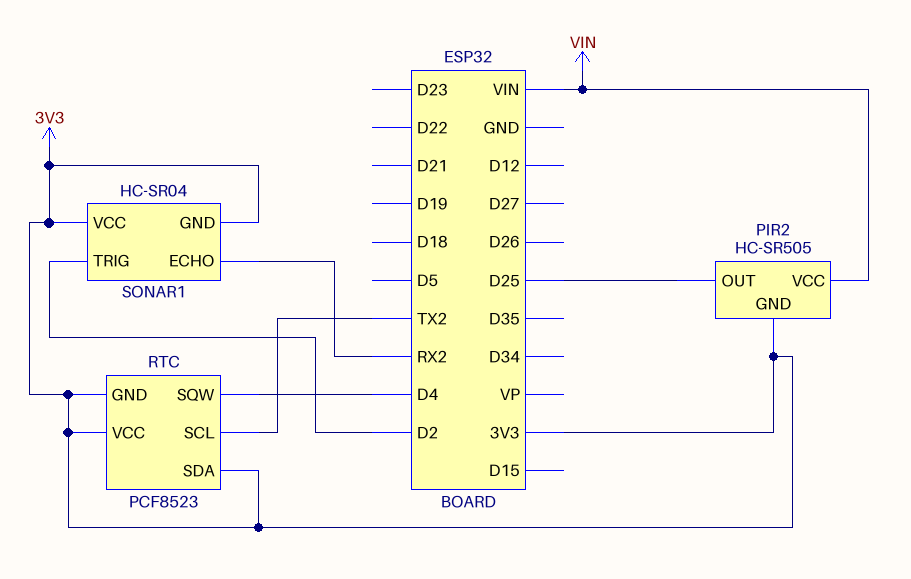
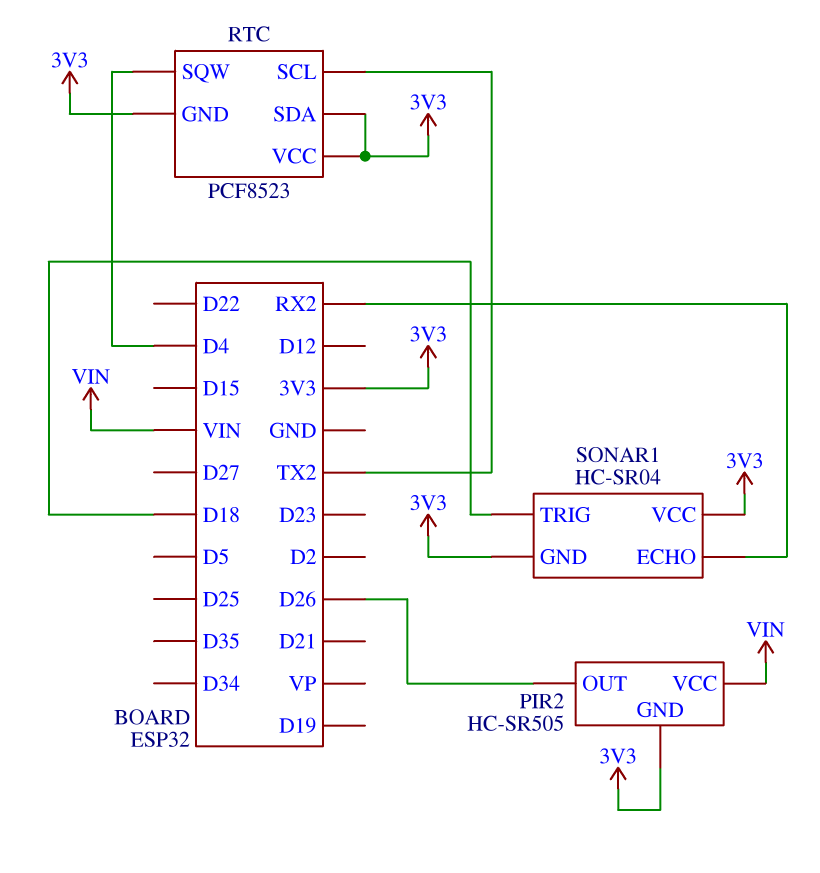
PIR2 pin OUT: D25 -> D26
SONAR1 pin TRIG: D2 -> D18

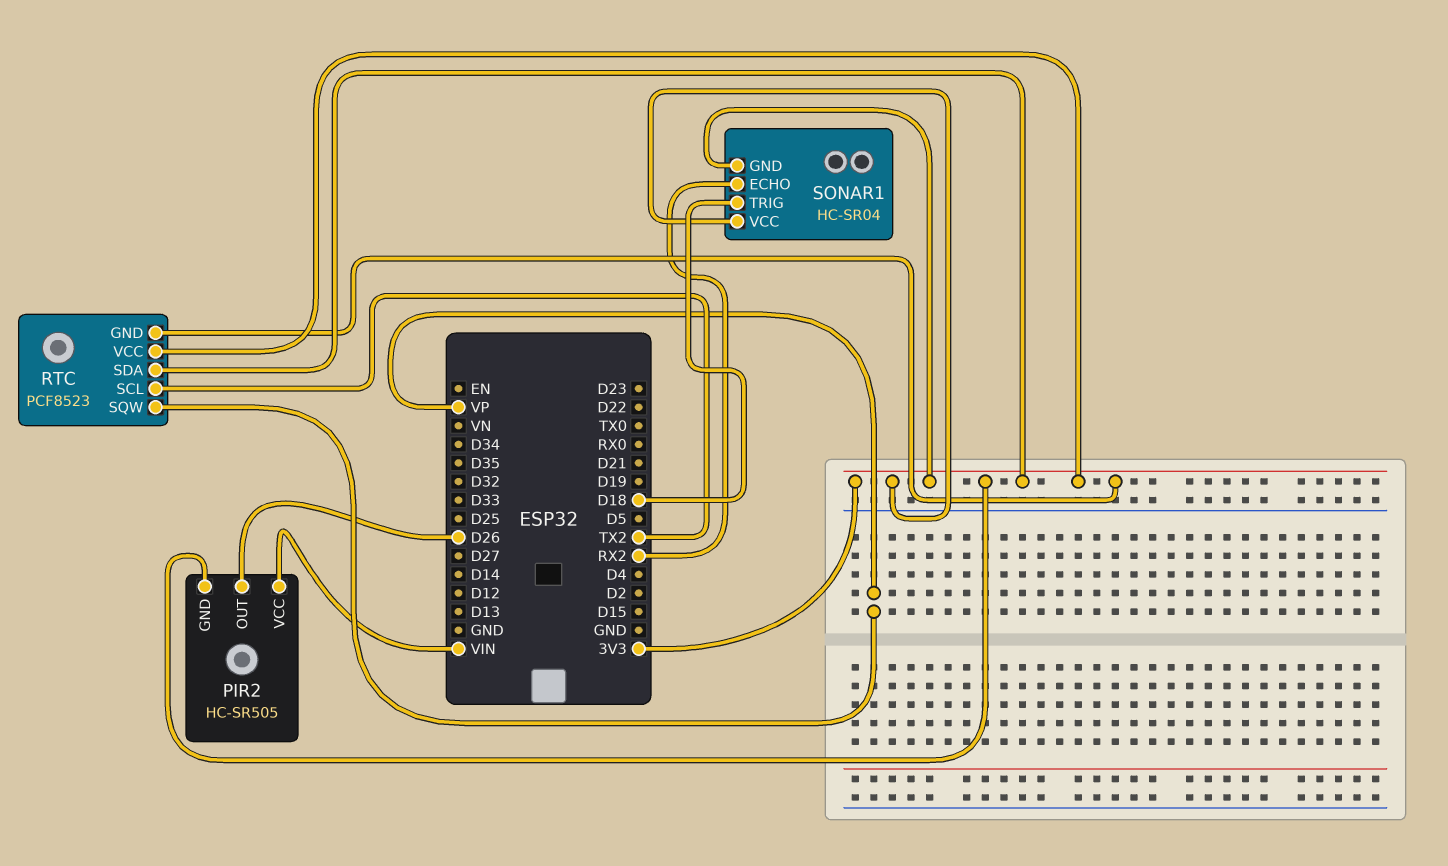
RTC pin SQW: D4 -> VP

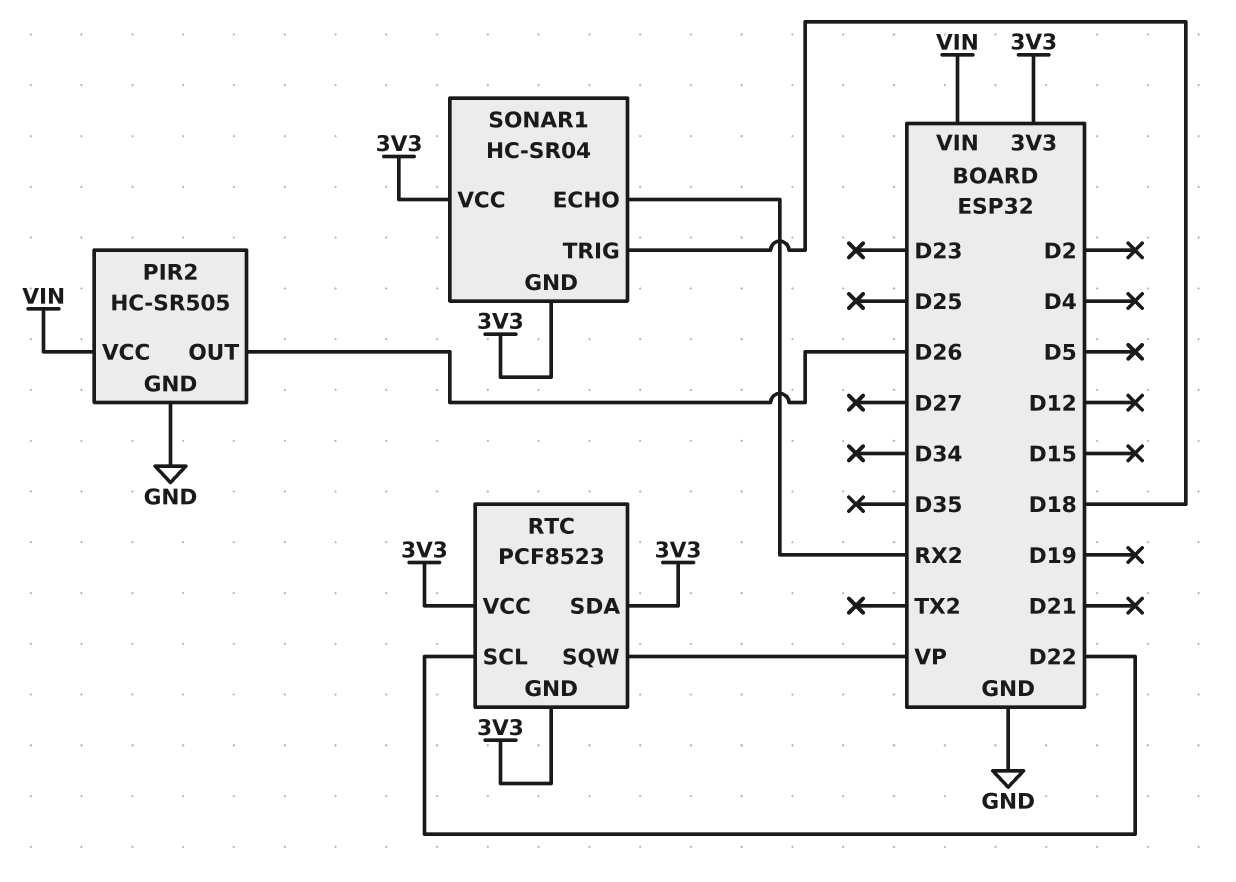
PIR2 pin GND: 3V3 -> GND
RTC pin SCL: TX2 -> D22

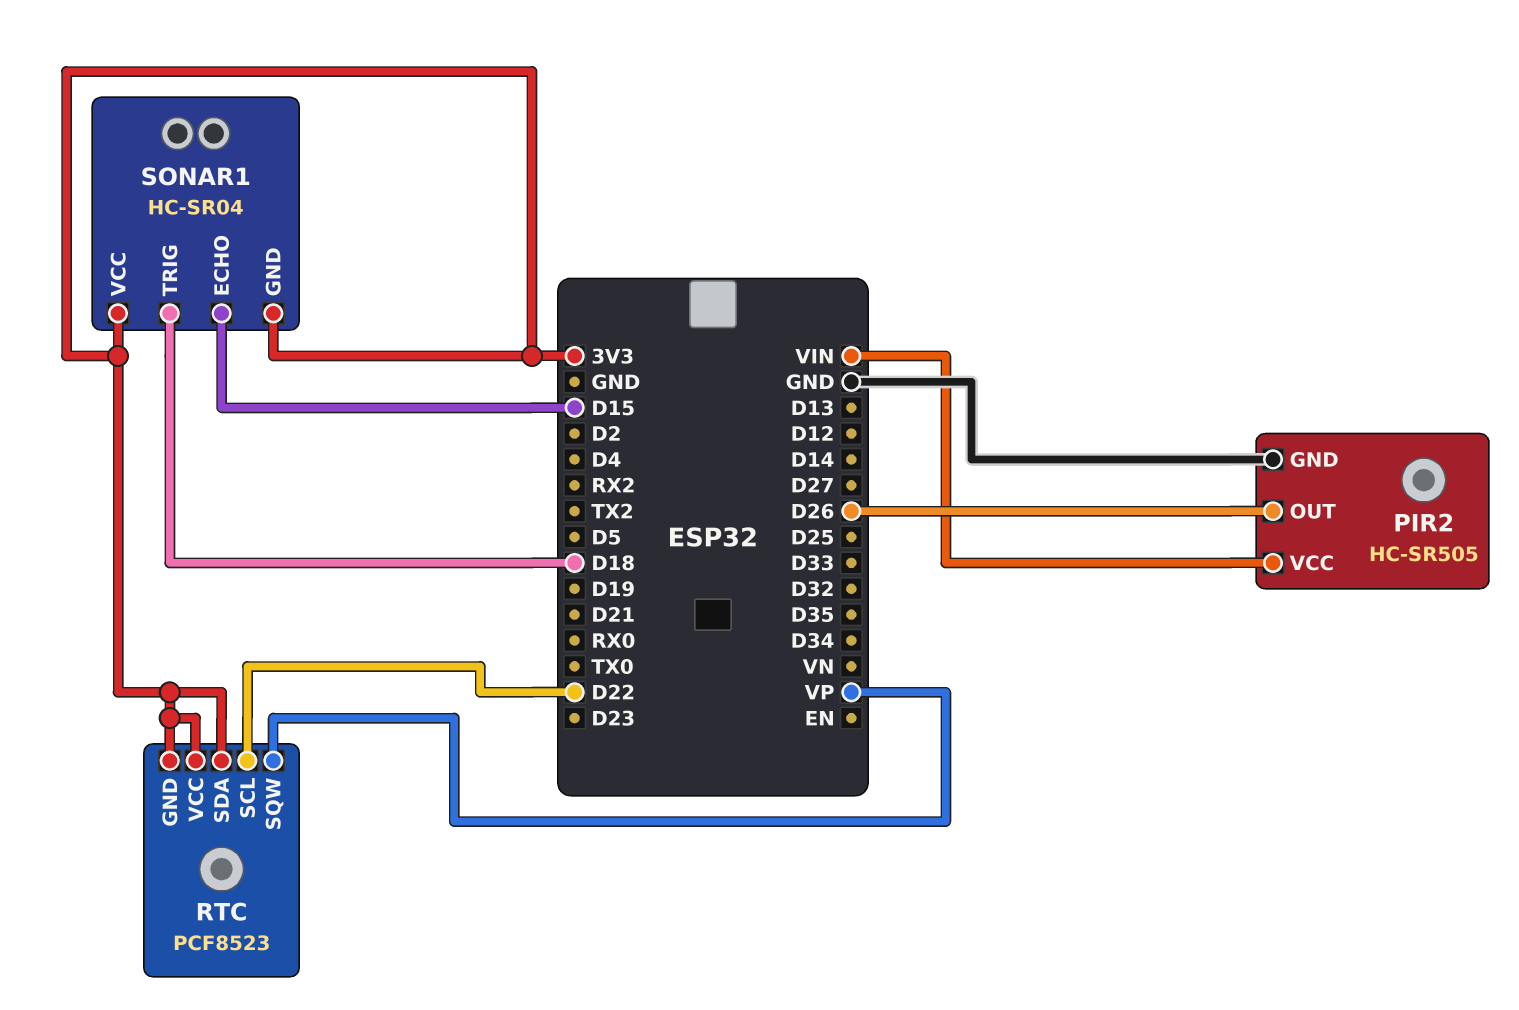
SONAR1 pin ECHO: RX2 -> D15

